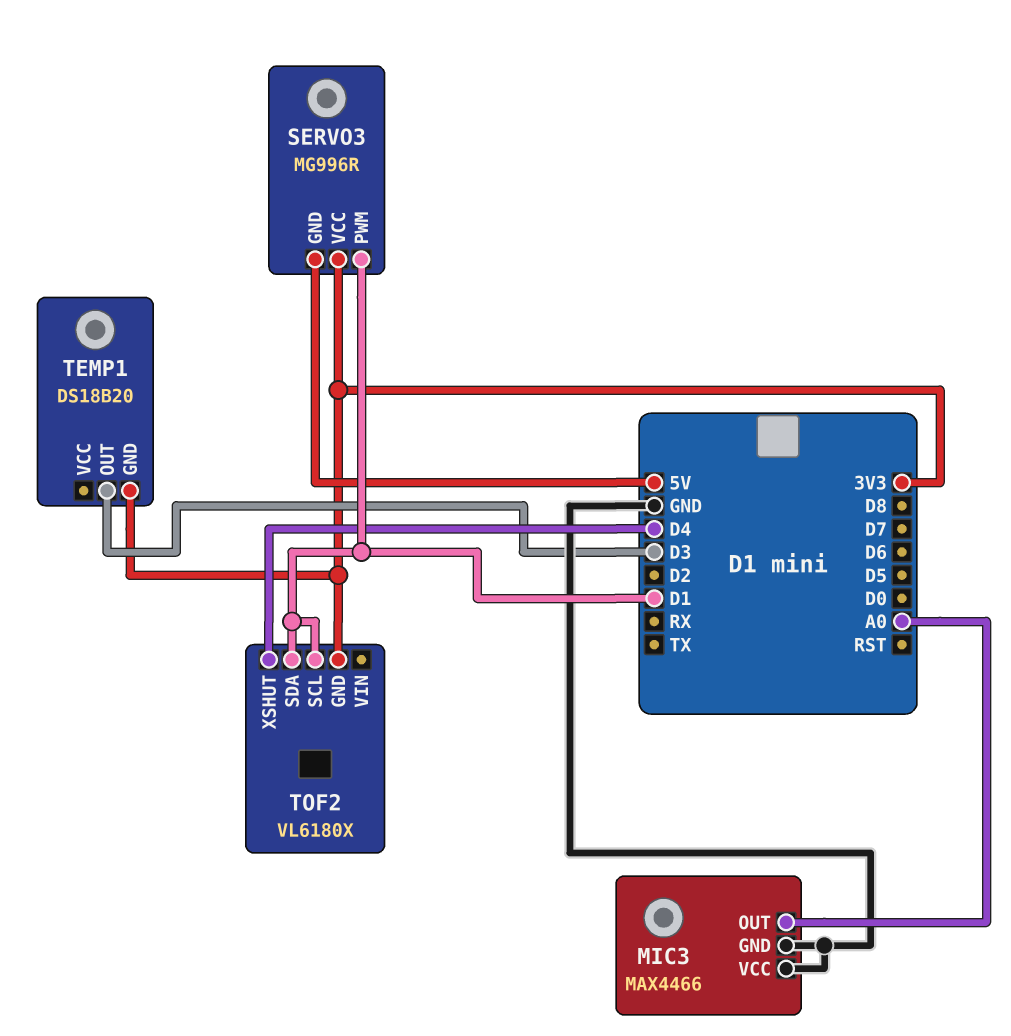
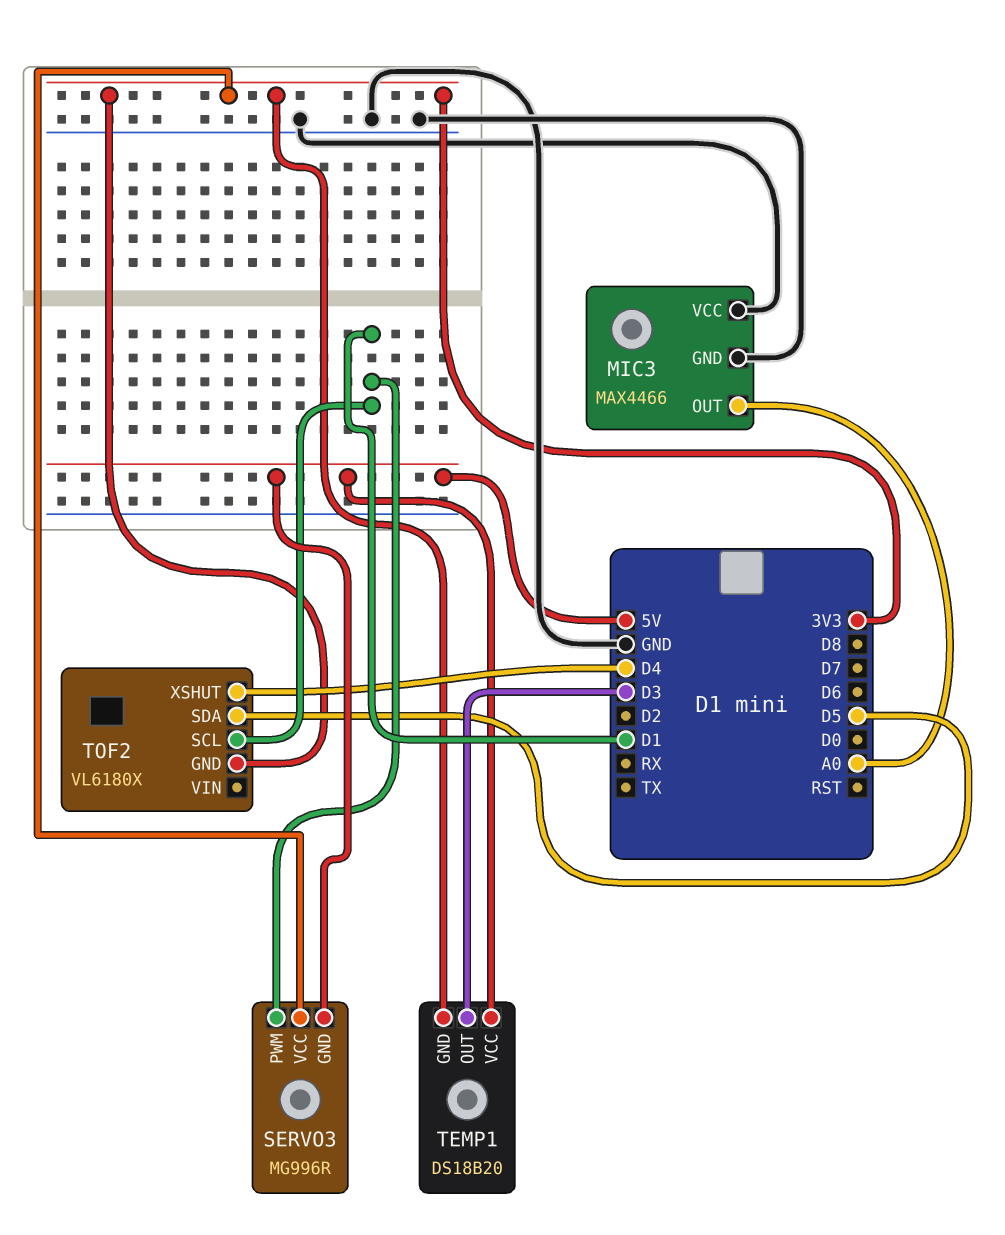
TEMP1 pin VCC: none -> 5V
TOF2 pin SDA: D1 -> D5

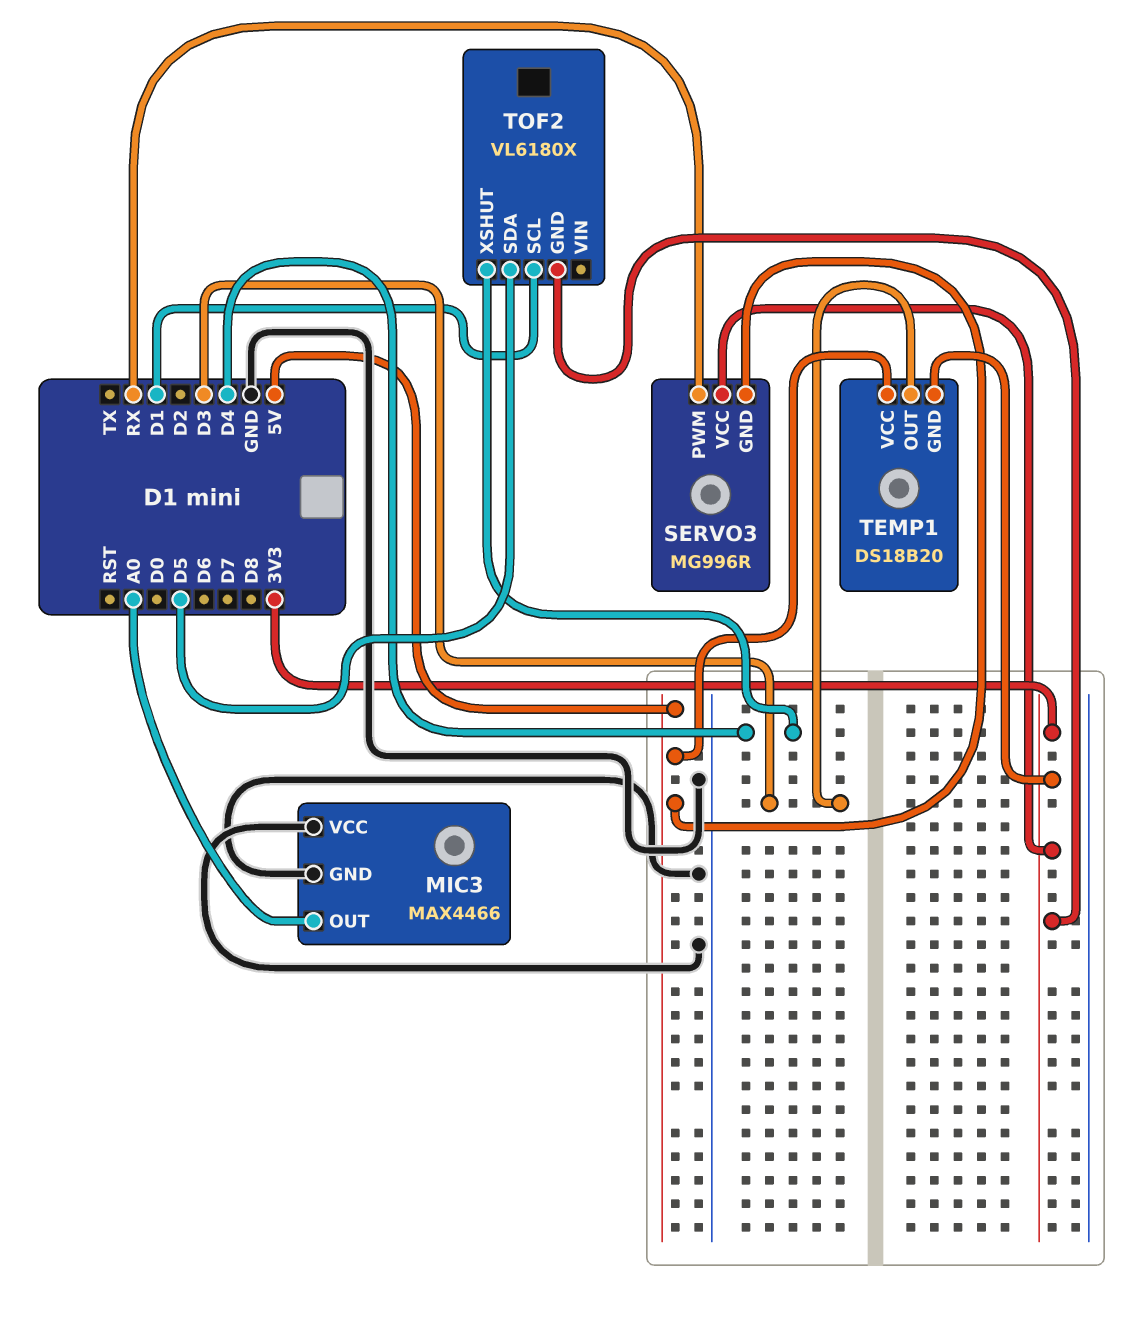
SERVO3 pin PWM: D1 -> RX

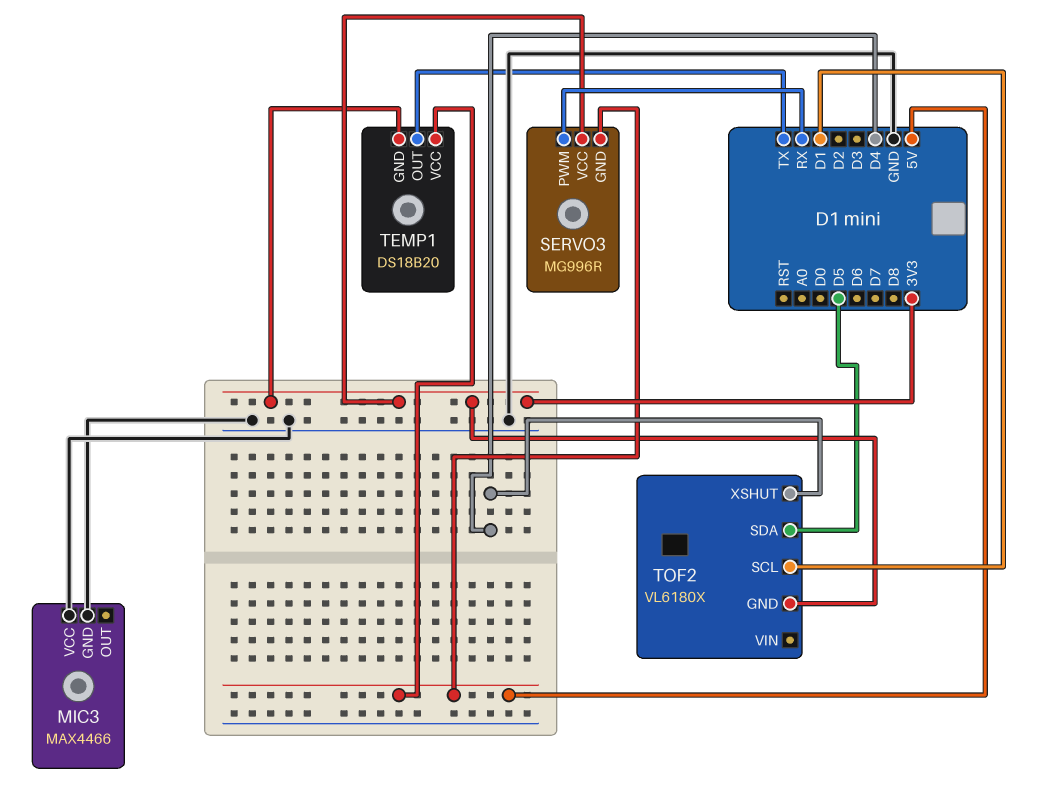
MIC3 pin OUT: A0 -> none
TEMP1 pin OUT: D3 -> TX

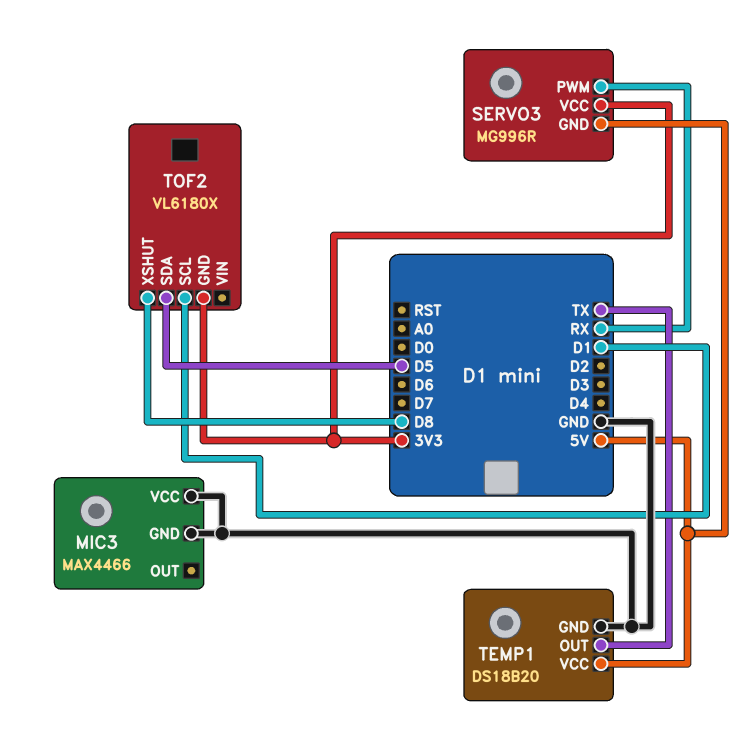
TEMP1 pin GND: 3V3 -> GND
TOF2 pin XSHUT: D4 -> D8

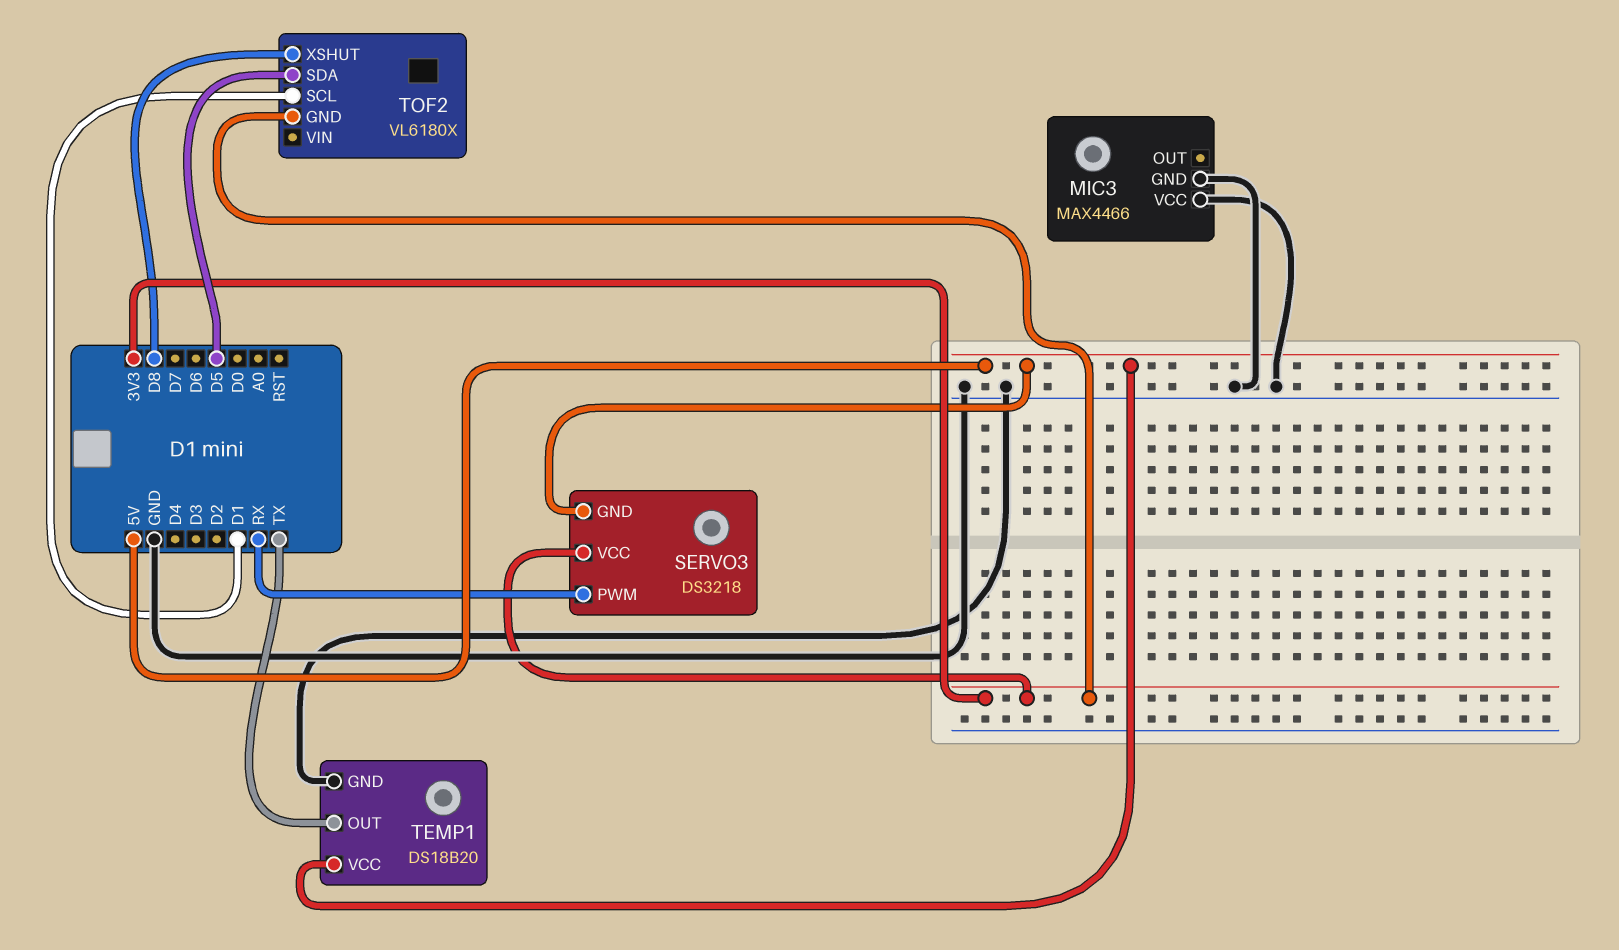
SERVO3: MG996R -> DS3218

